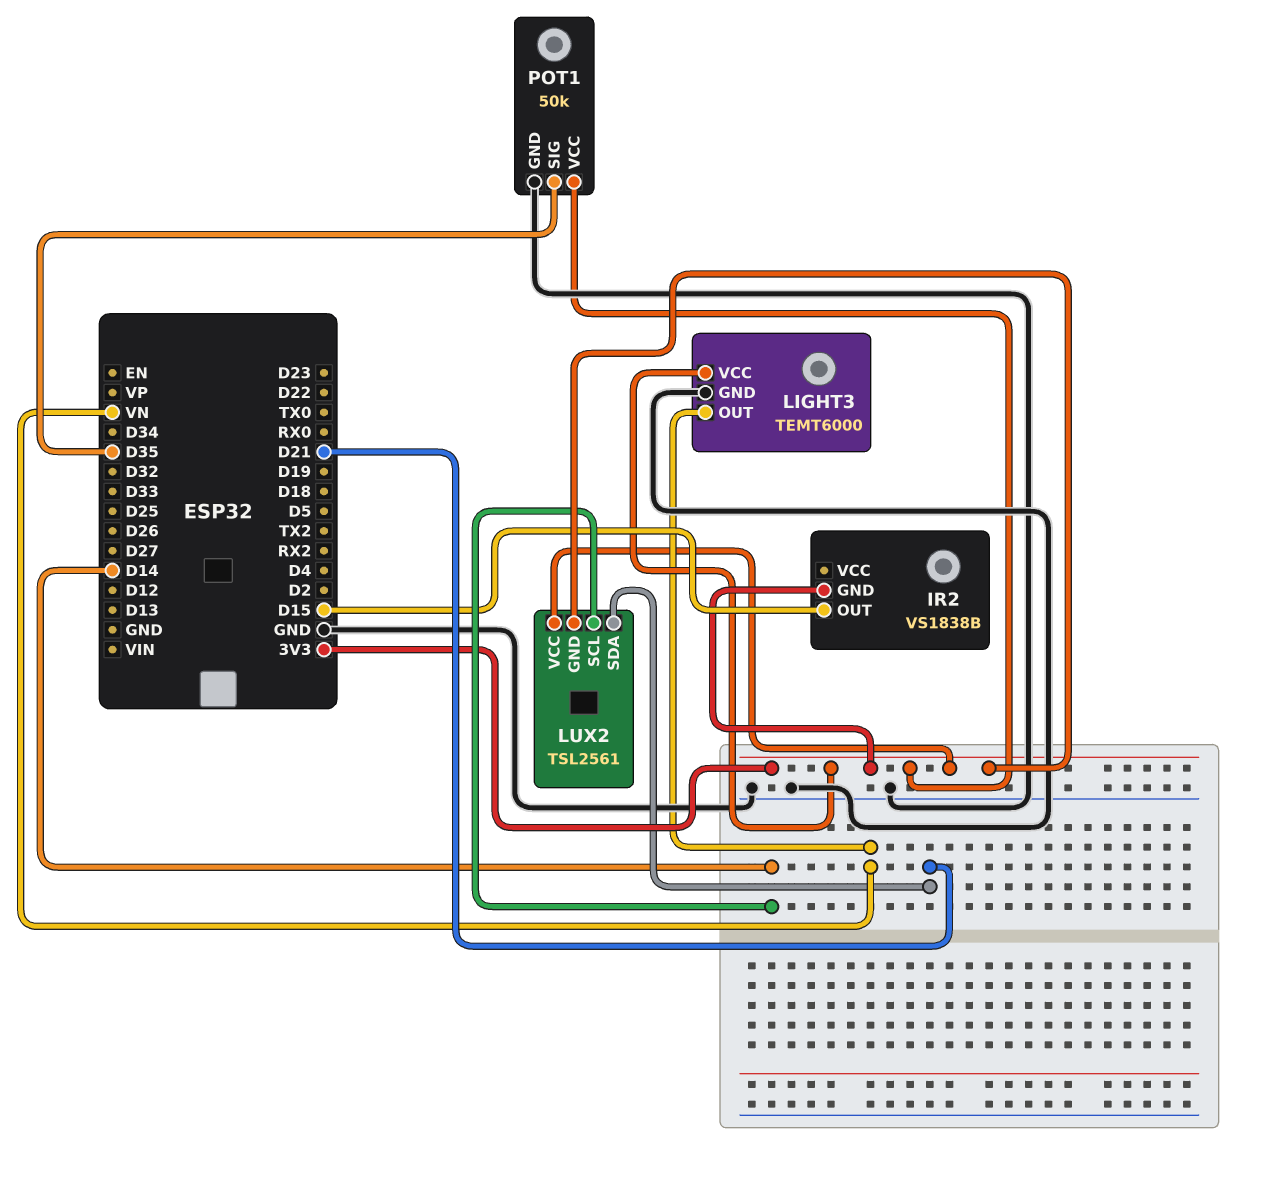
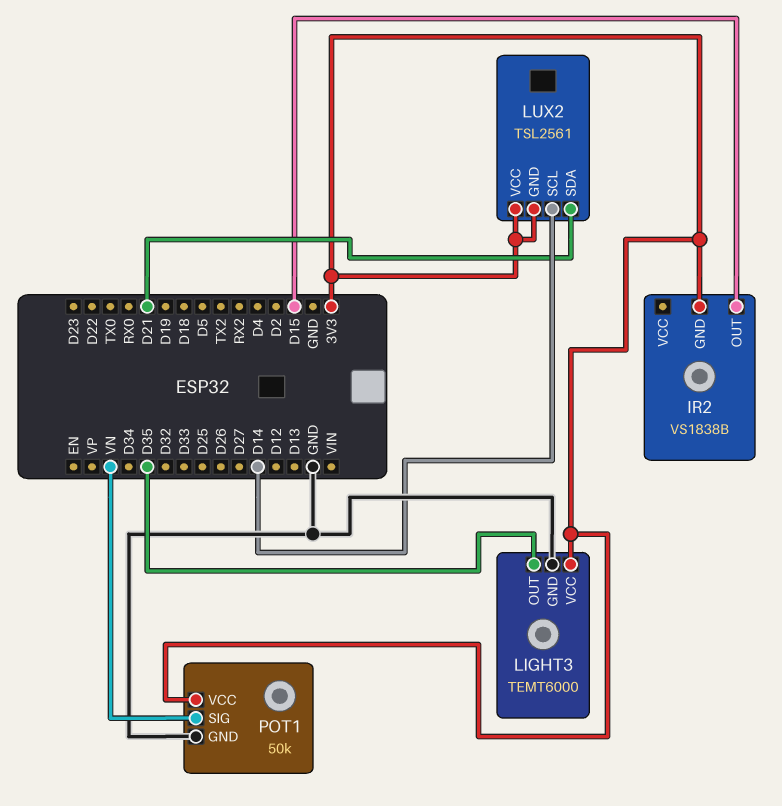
LIGHT3 pin OUT: VN -> D35
POT1 pin SIG: D35 -> VN

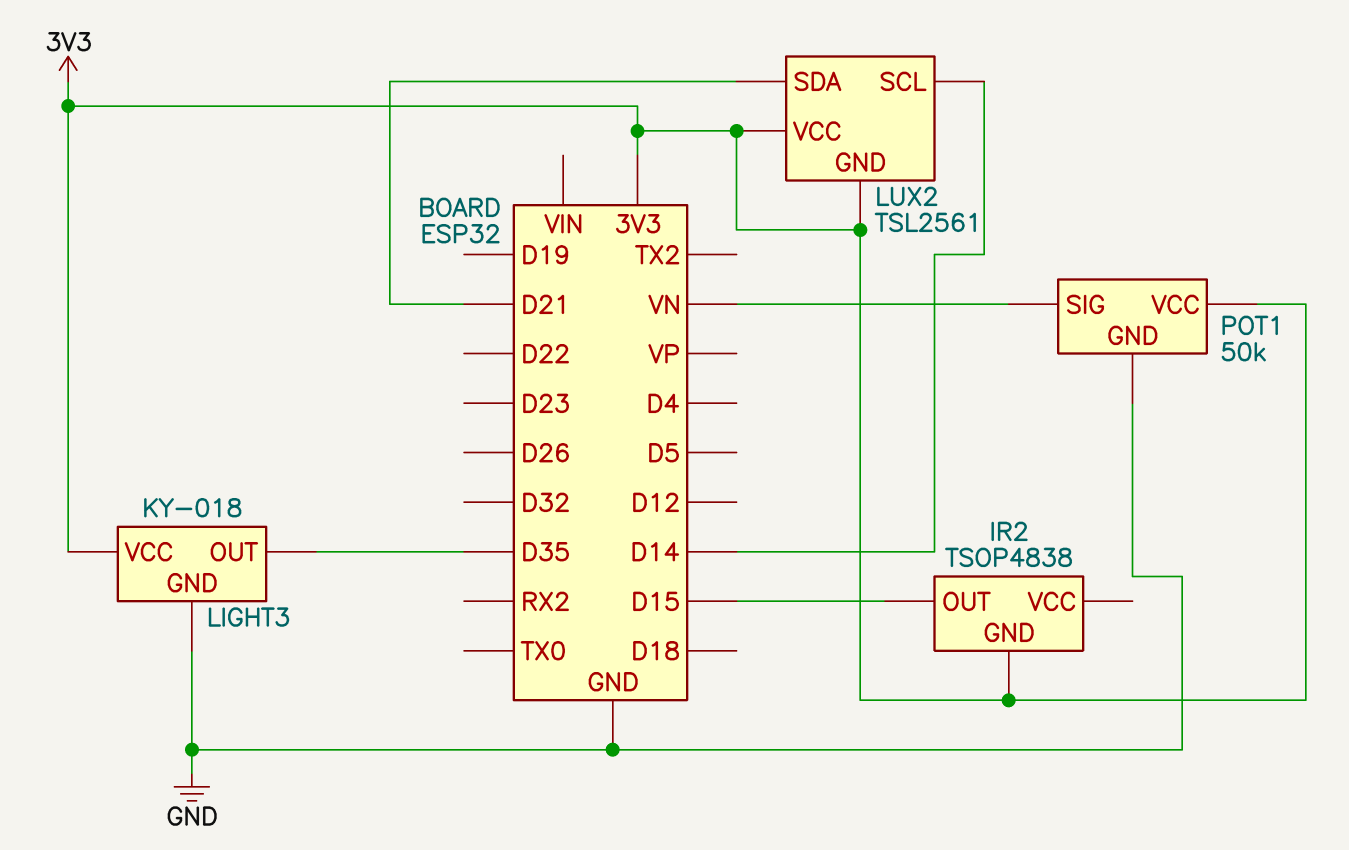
IR2: VS1838B -> TSOP4838
LIGHT3: TEMT6000 -> KY-018

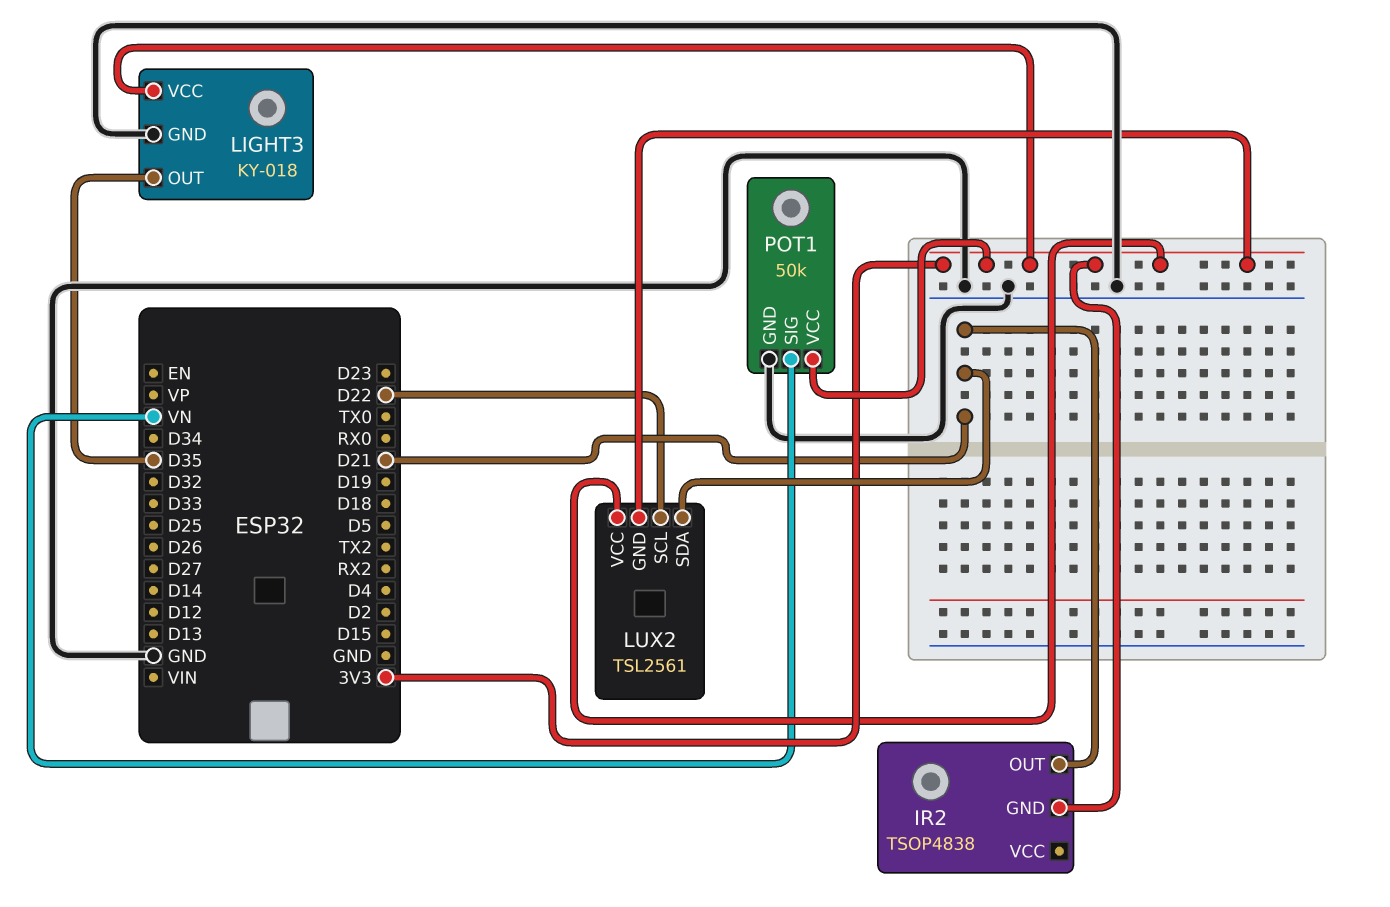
IR2 pin OUT: D15 -> D21
LUX2 pin SCL: D14 -> D22

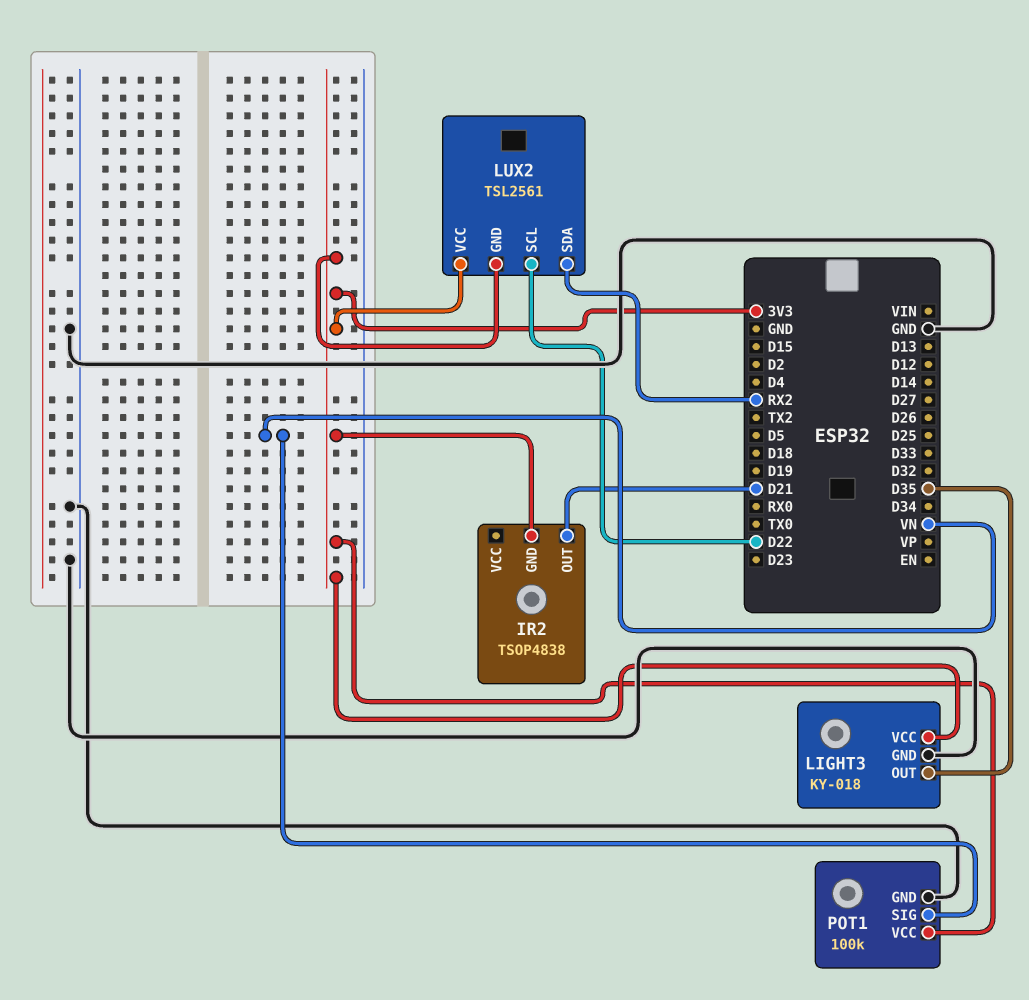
LUX2 pin SDA: D21 -> RX2
POT1: 50k -> 100k

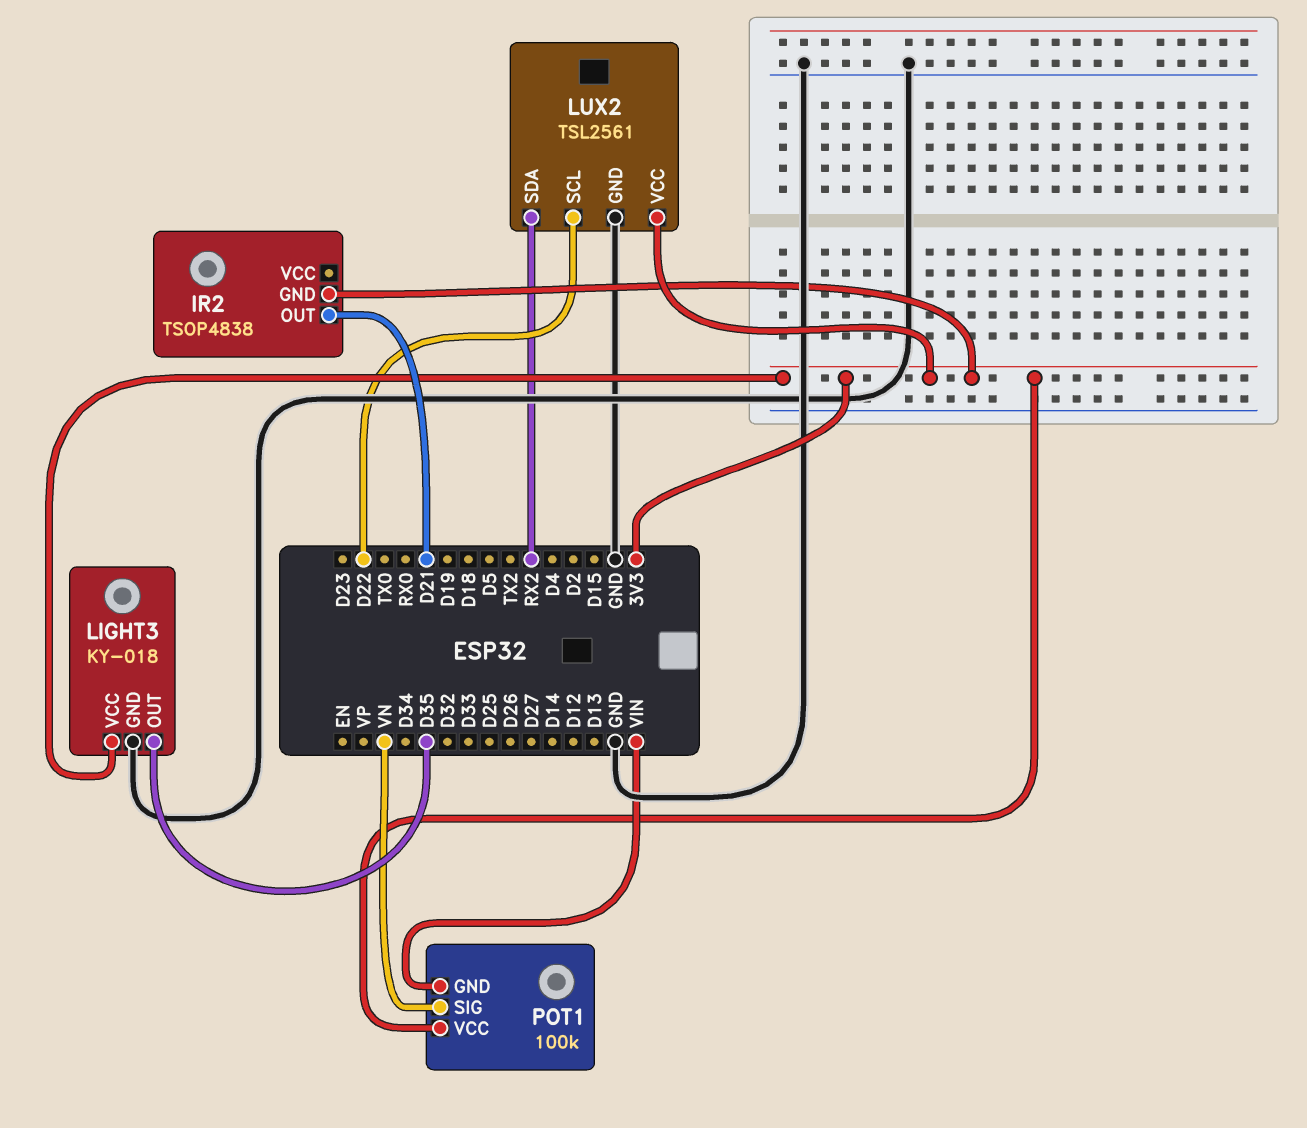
LUX2 pin GND: 3V3 -> GND
POT1 pin GND: GND -> VIN

